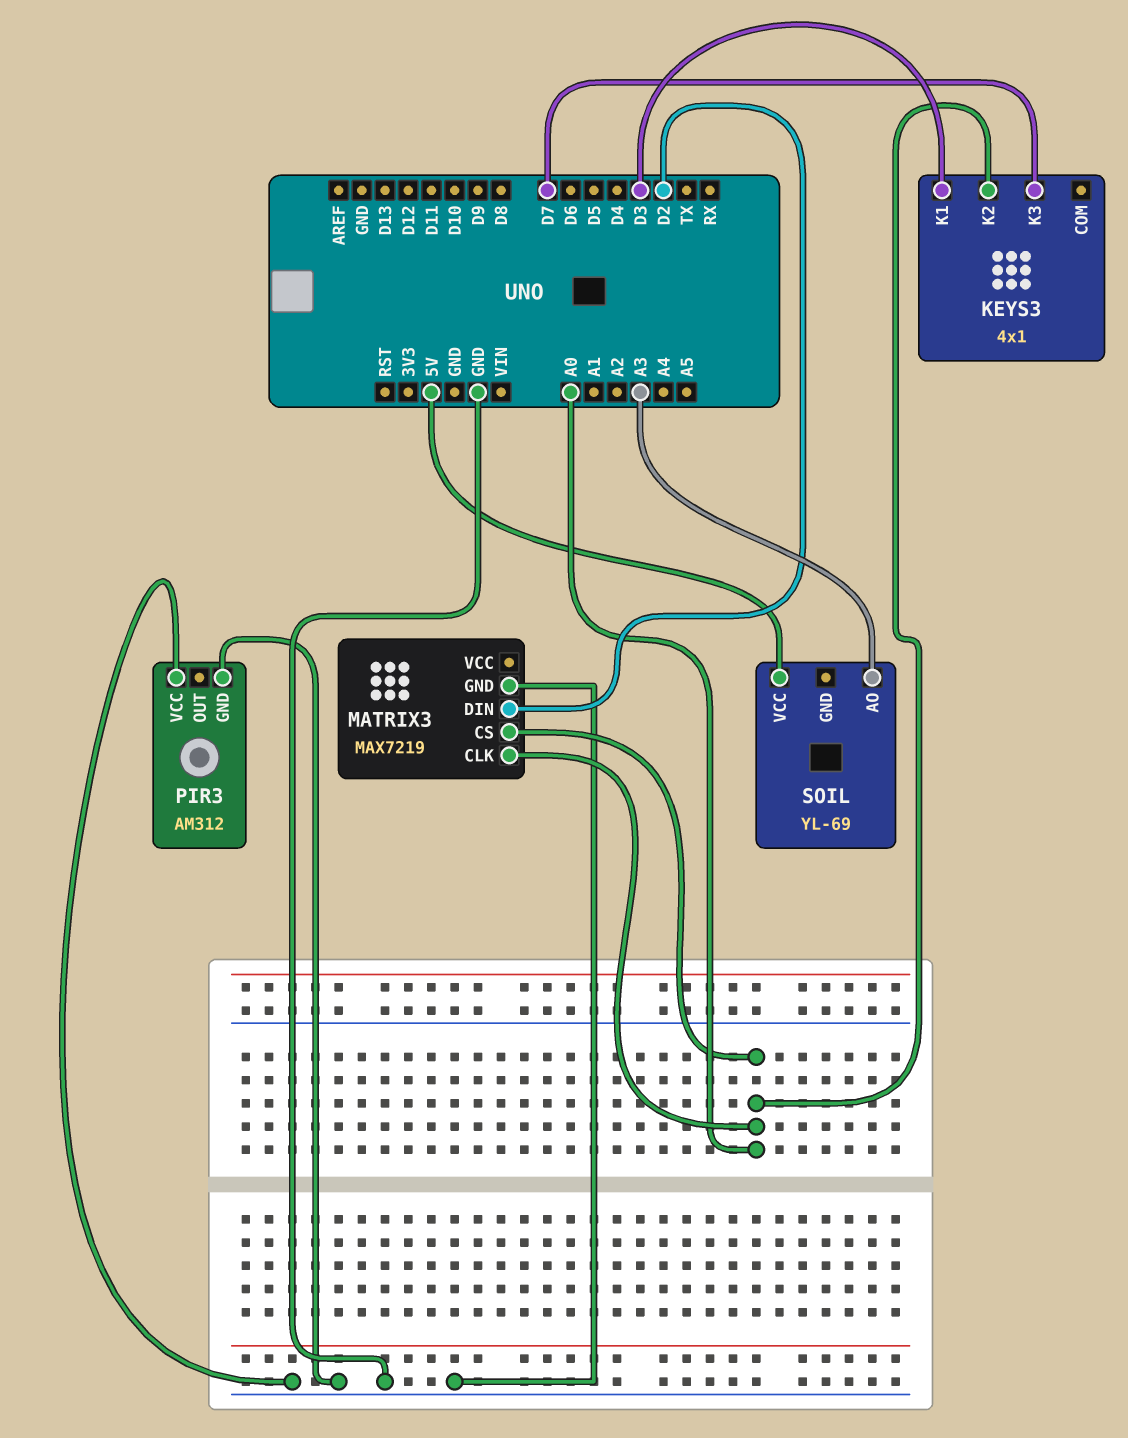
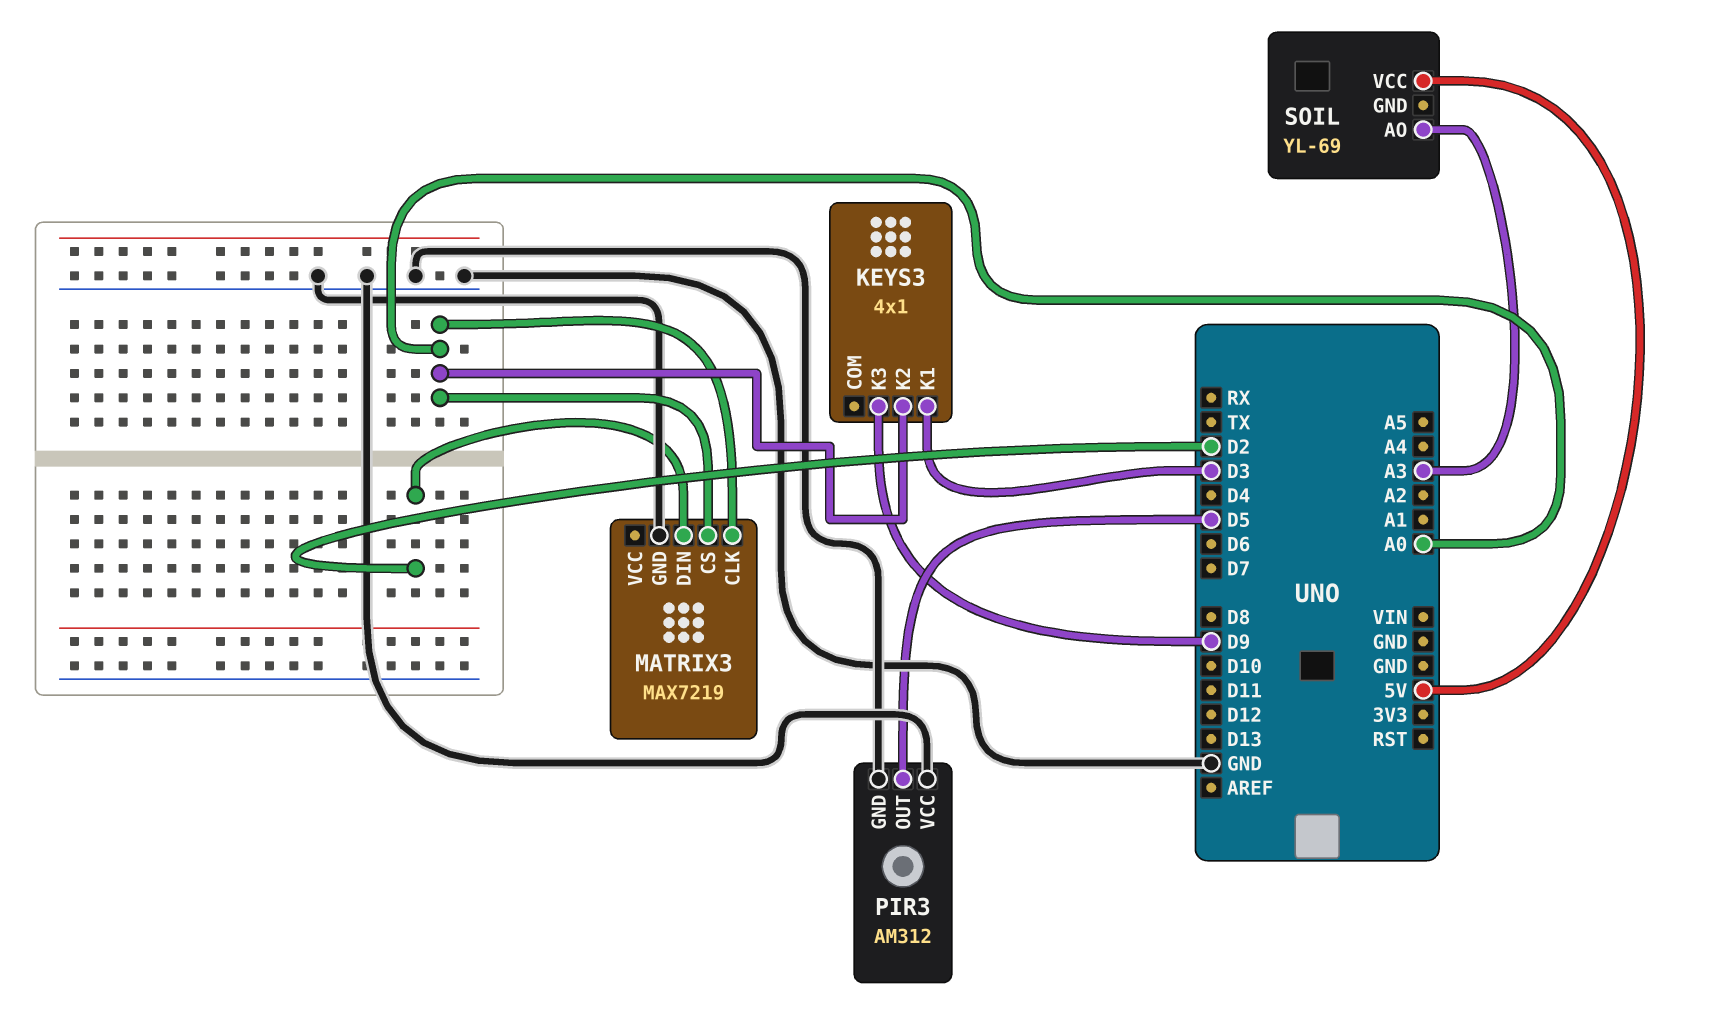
KEYS3 pin K3: D7 -> D9
PIR3 pin OUT: none -> D5

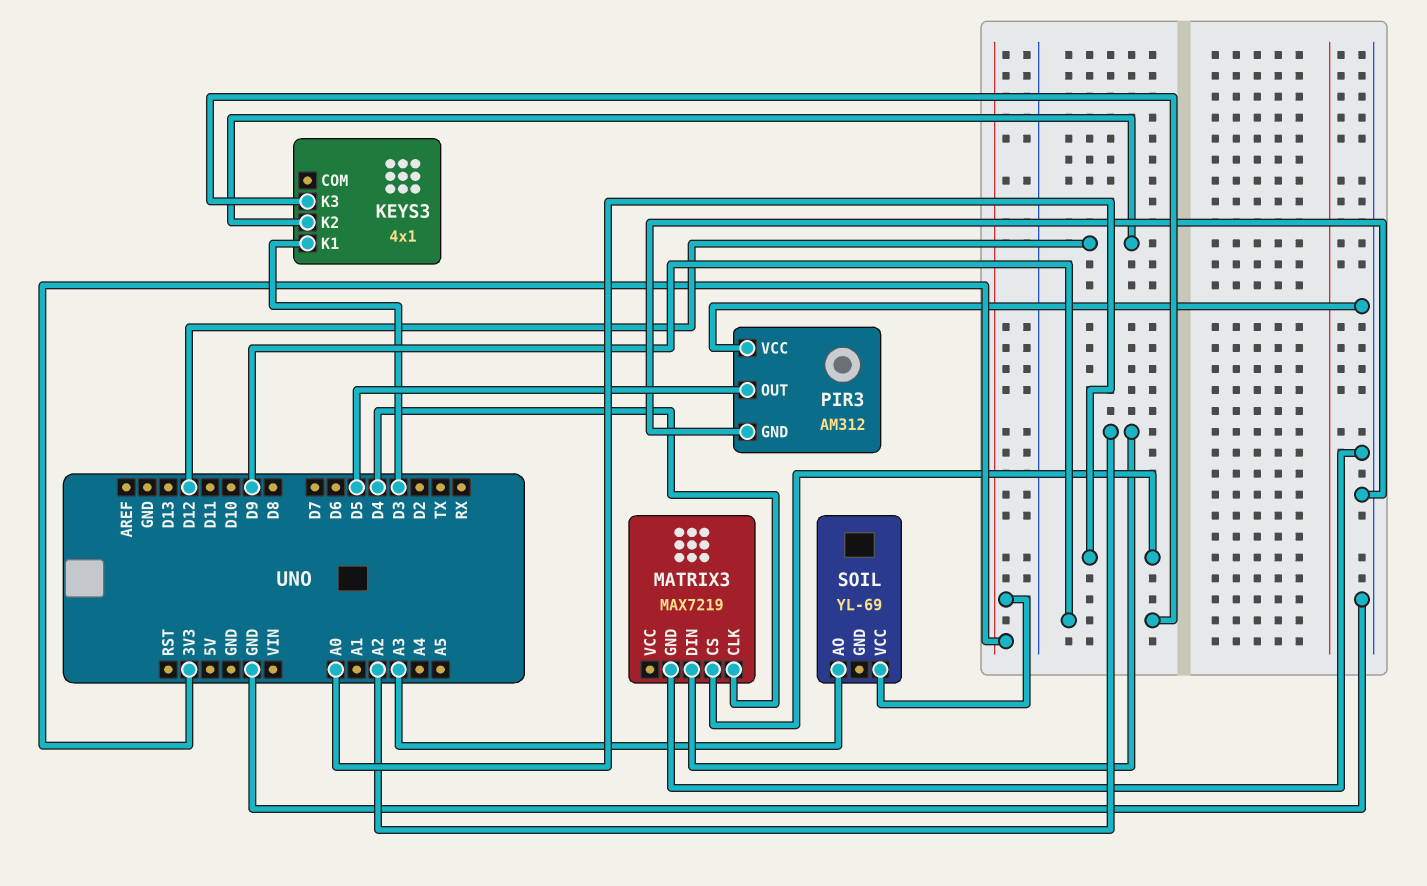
KEYS3 pin K2: A0 -> D12
MATRIX3 pin CLK: A0 -> D4
MATRIX3 pin DIN: D2 -> A2
SOIL pin VCC: 5V -> 3V3

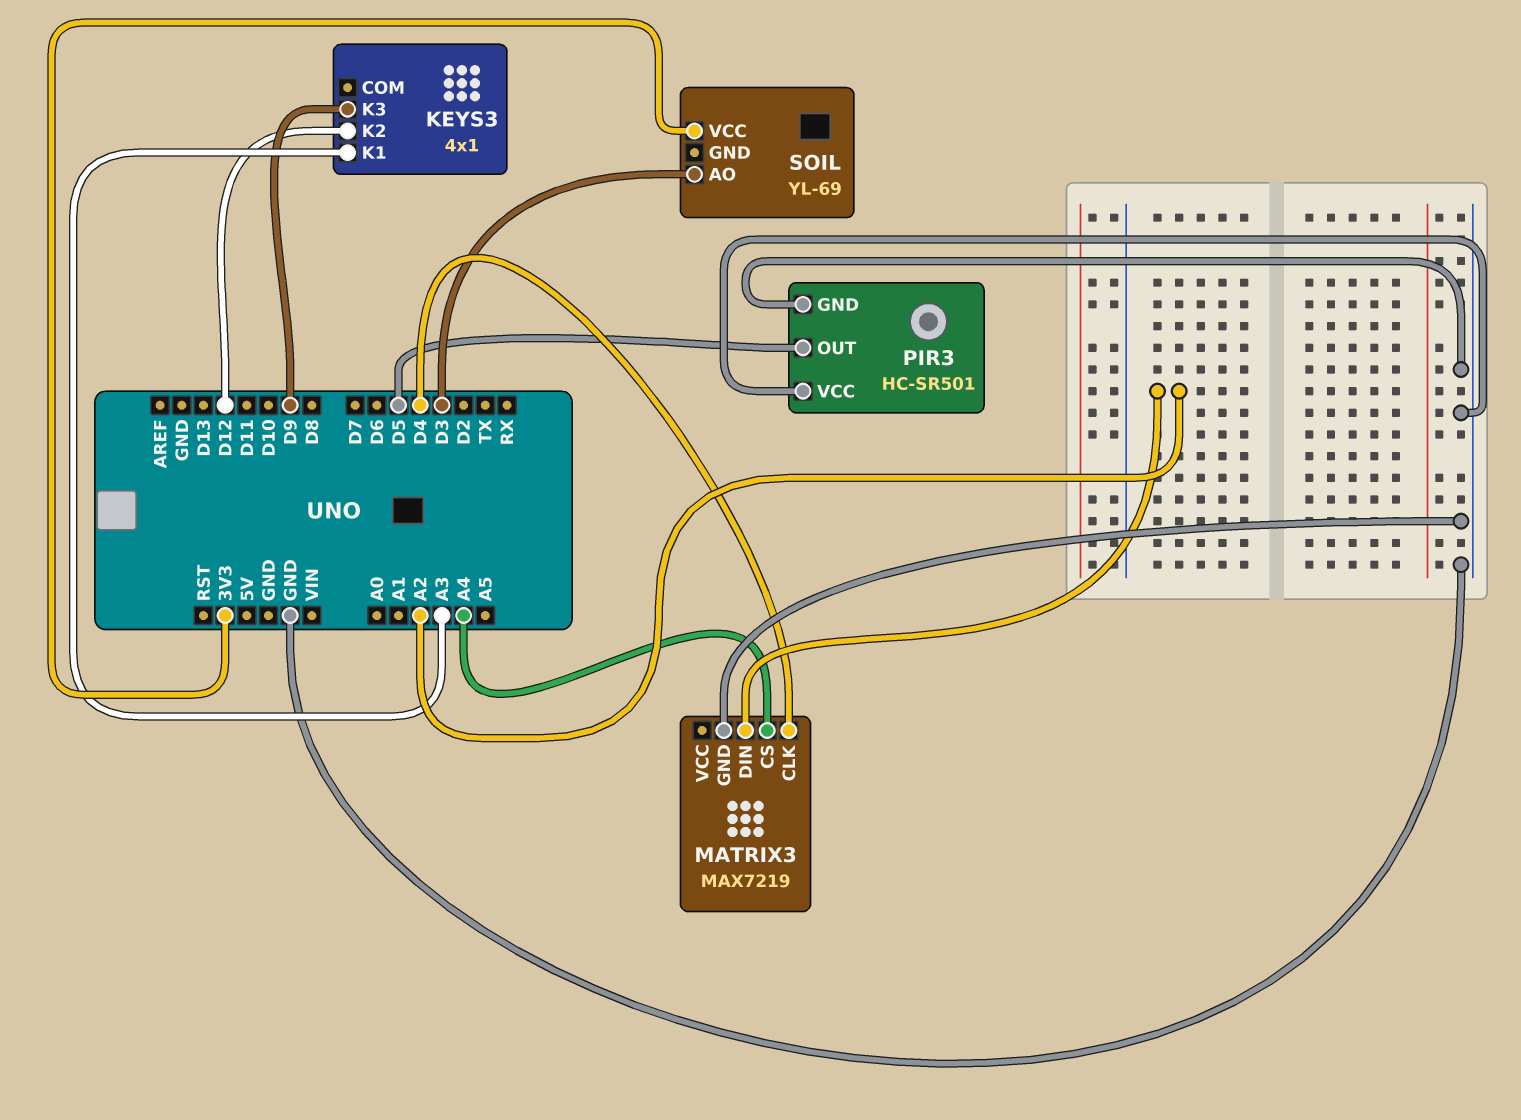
KEYS3 pin K1: D3 -> A3
MATRIX3 pin CS: A0 -> A4
PIR3: AM312 -> HC-SR501
SOIL pin AO: A3 -> D3

